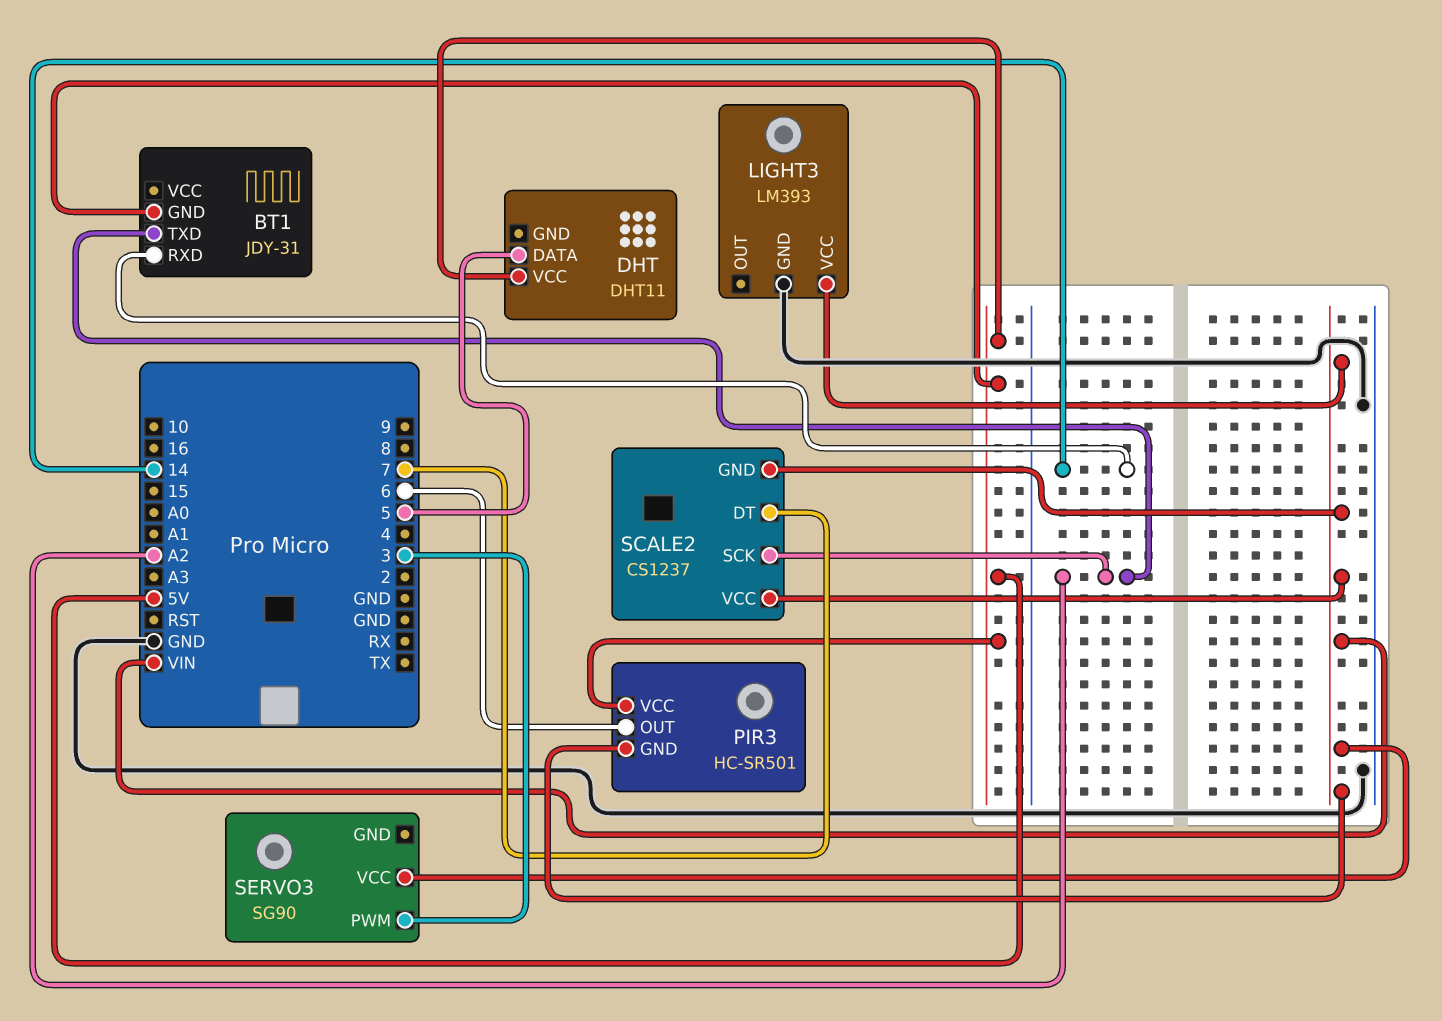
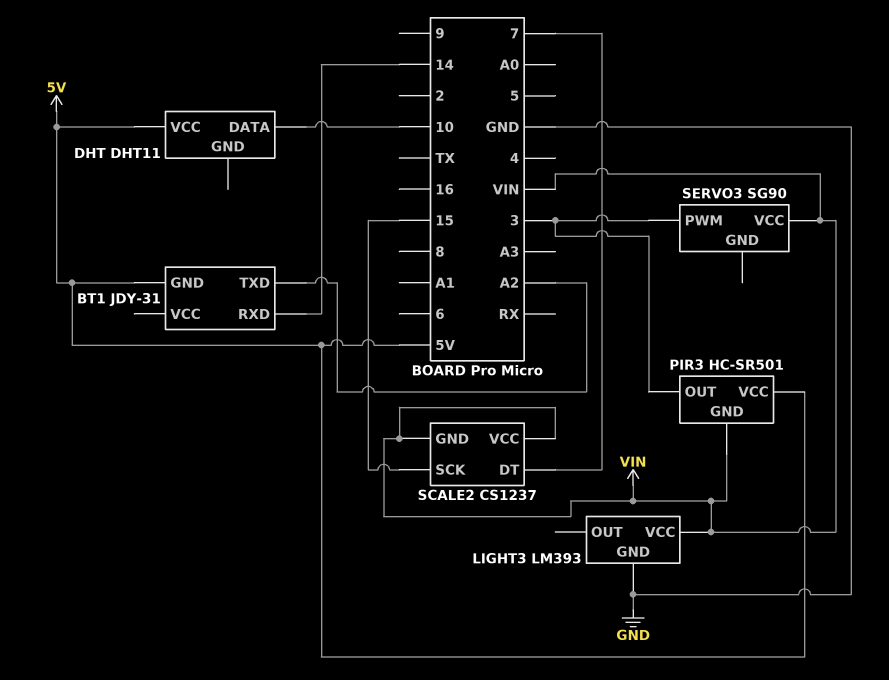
DHT pin DATA: 5 -> 10
PIR3 pin OUT: 6 -> 3
SCALE2 pin SCK: A2 -> 15

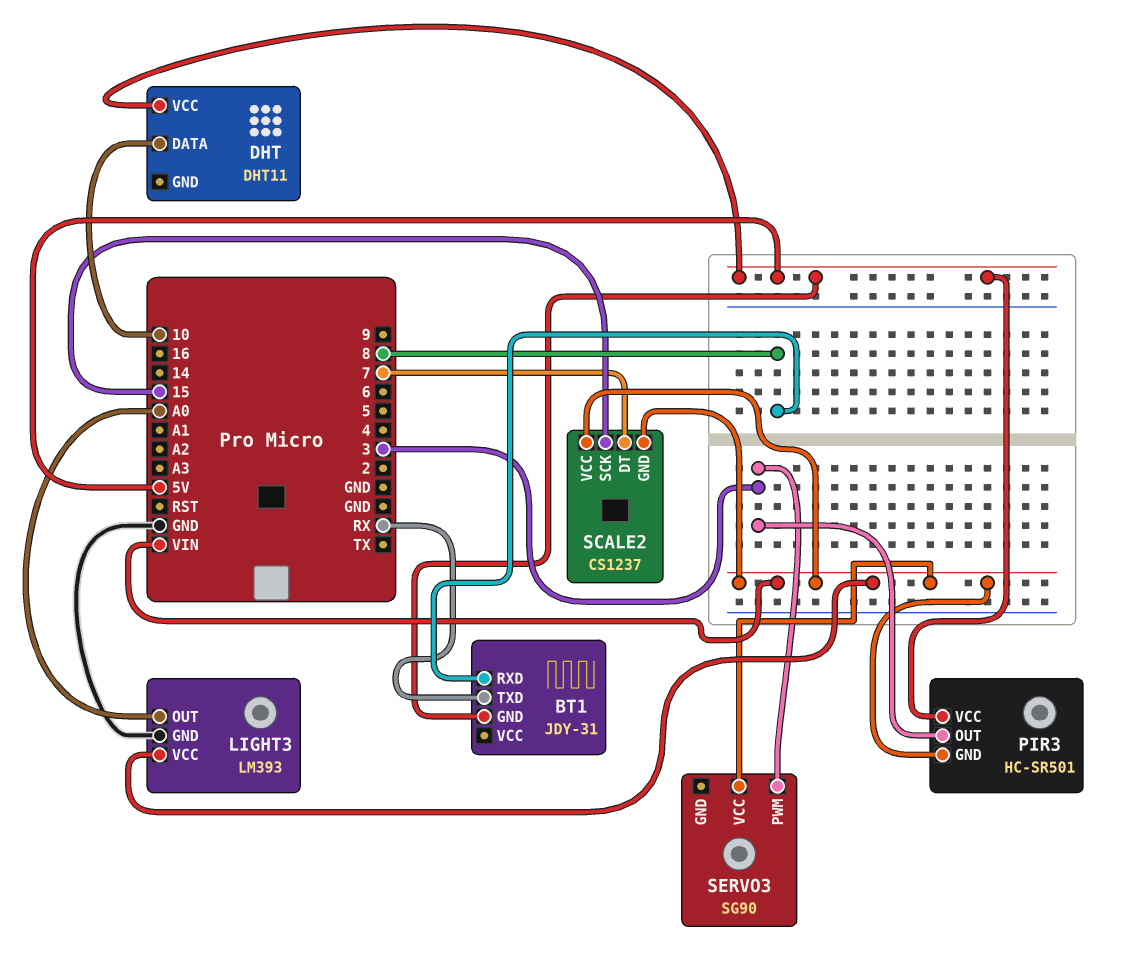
BT1 pin RXD: 14 -> 8
BT1 pin TXD: A2 -> RX
LIGHT3 pin OUT: none -> A0

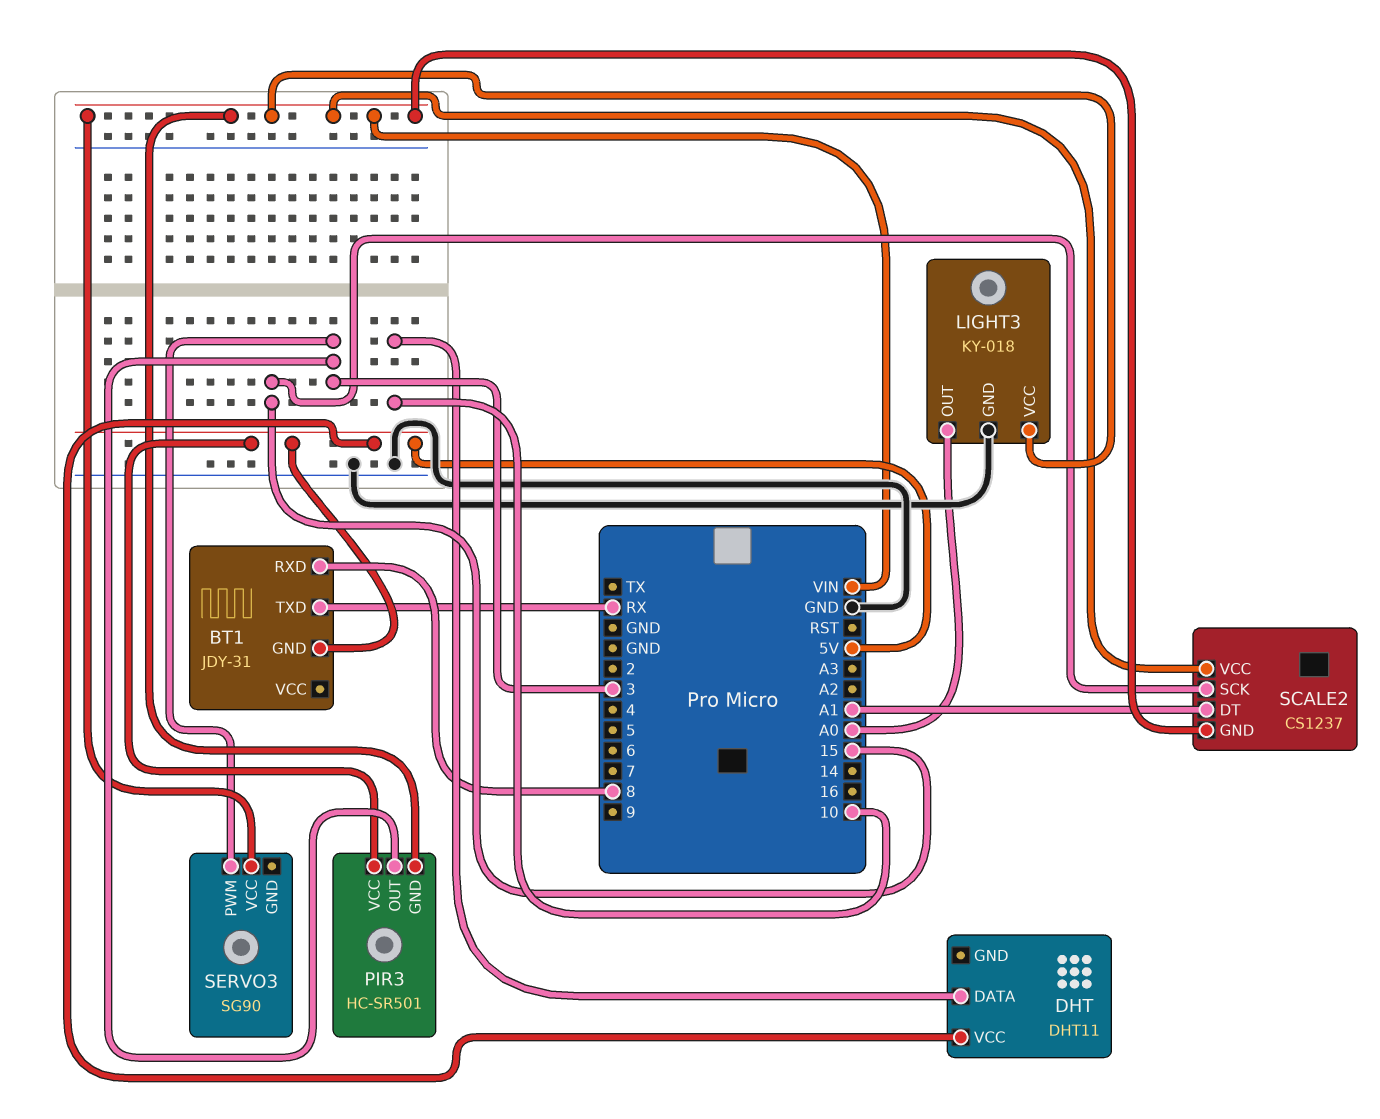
LIGHT3: LM393 -> KY-018
SCALE2 pin DT: 7 -> A1

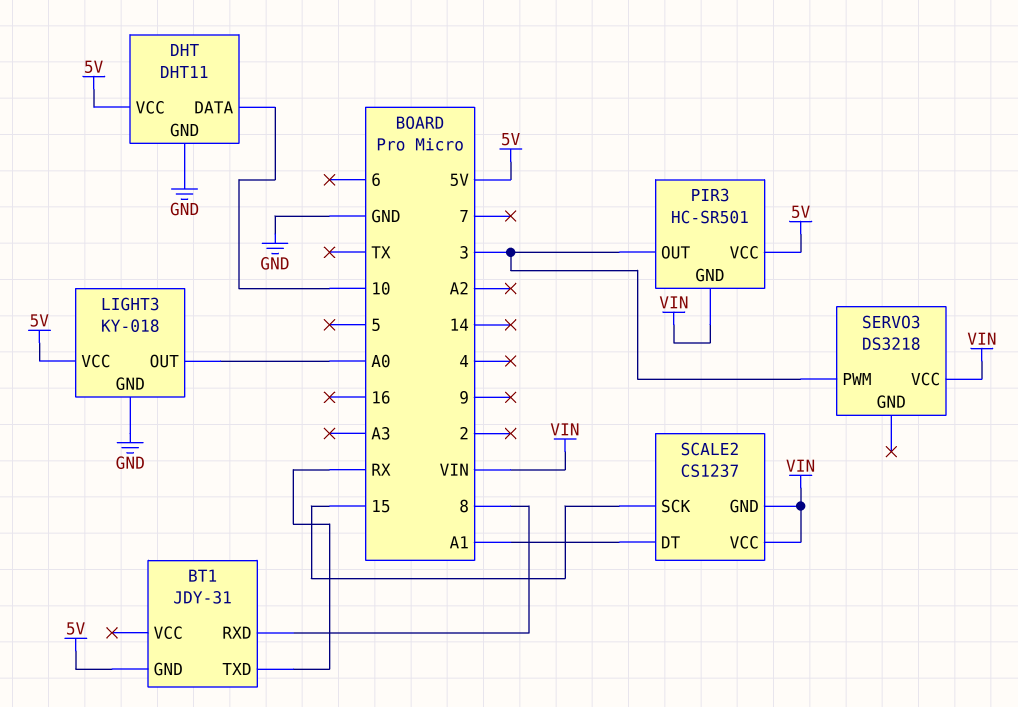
DHT pin GND: none -> GND
LIGHT3 pin VCC: VIN -> 5V
SERVO3: SG90 -> DS3218

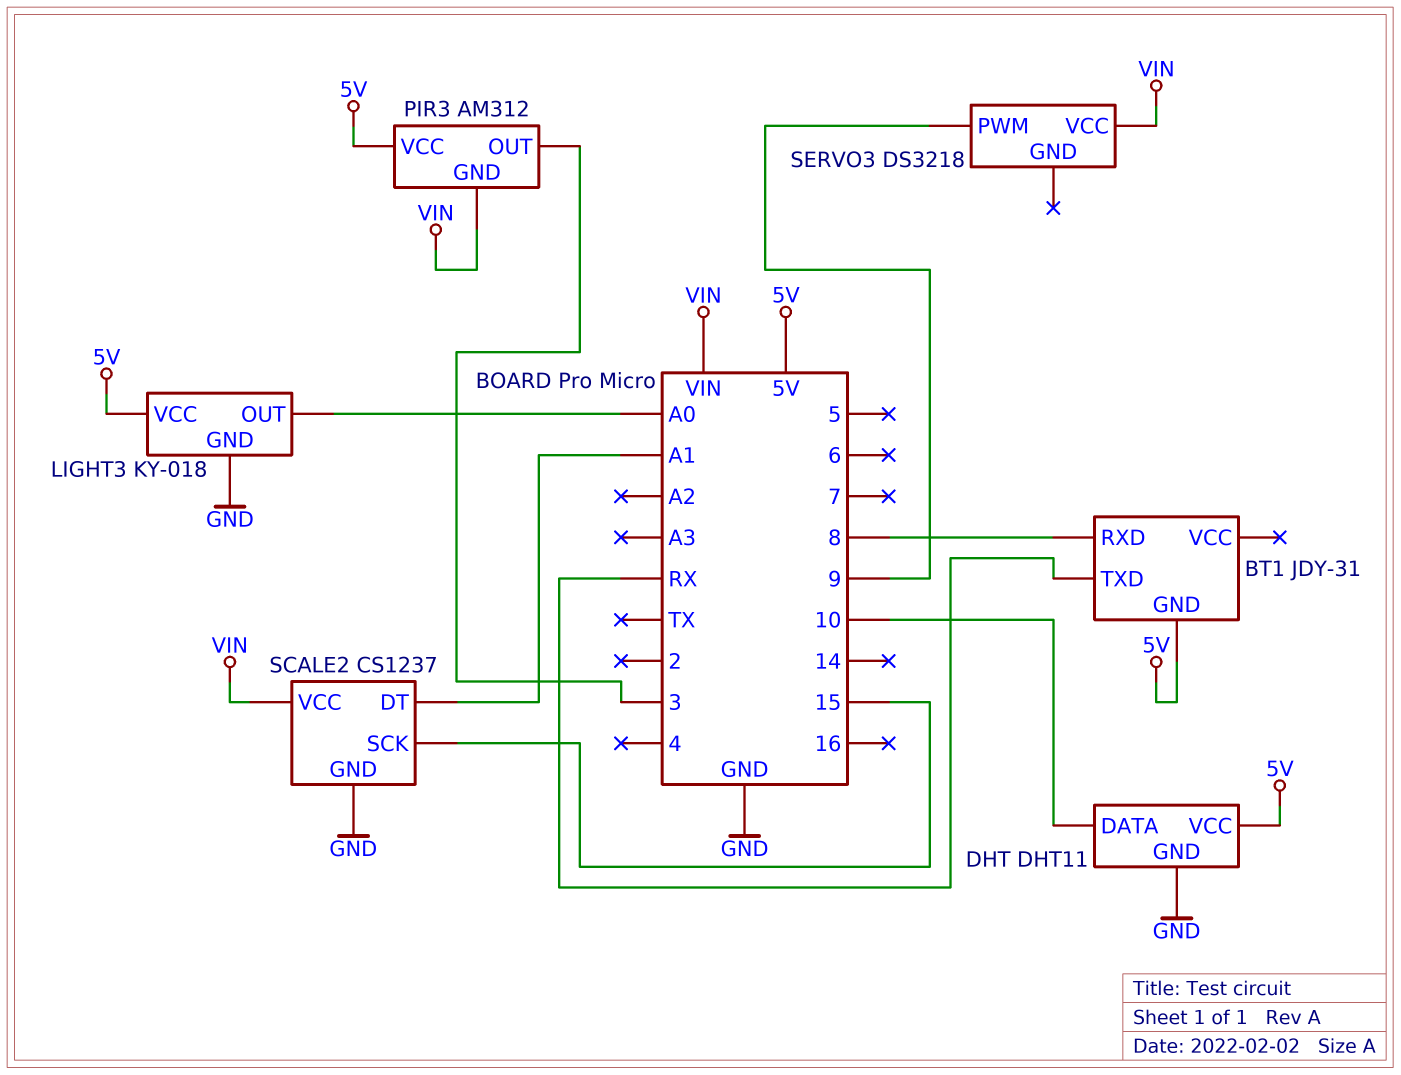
PIR3: HC-SR501 -> AM312
SCALE2 pin GND: VIN -> GND
SERVO3 pin PWM: 3 -> 9

